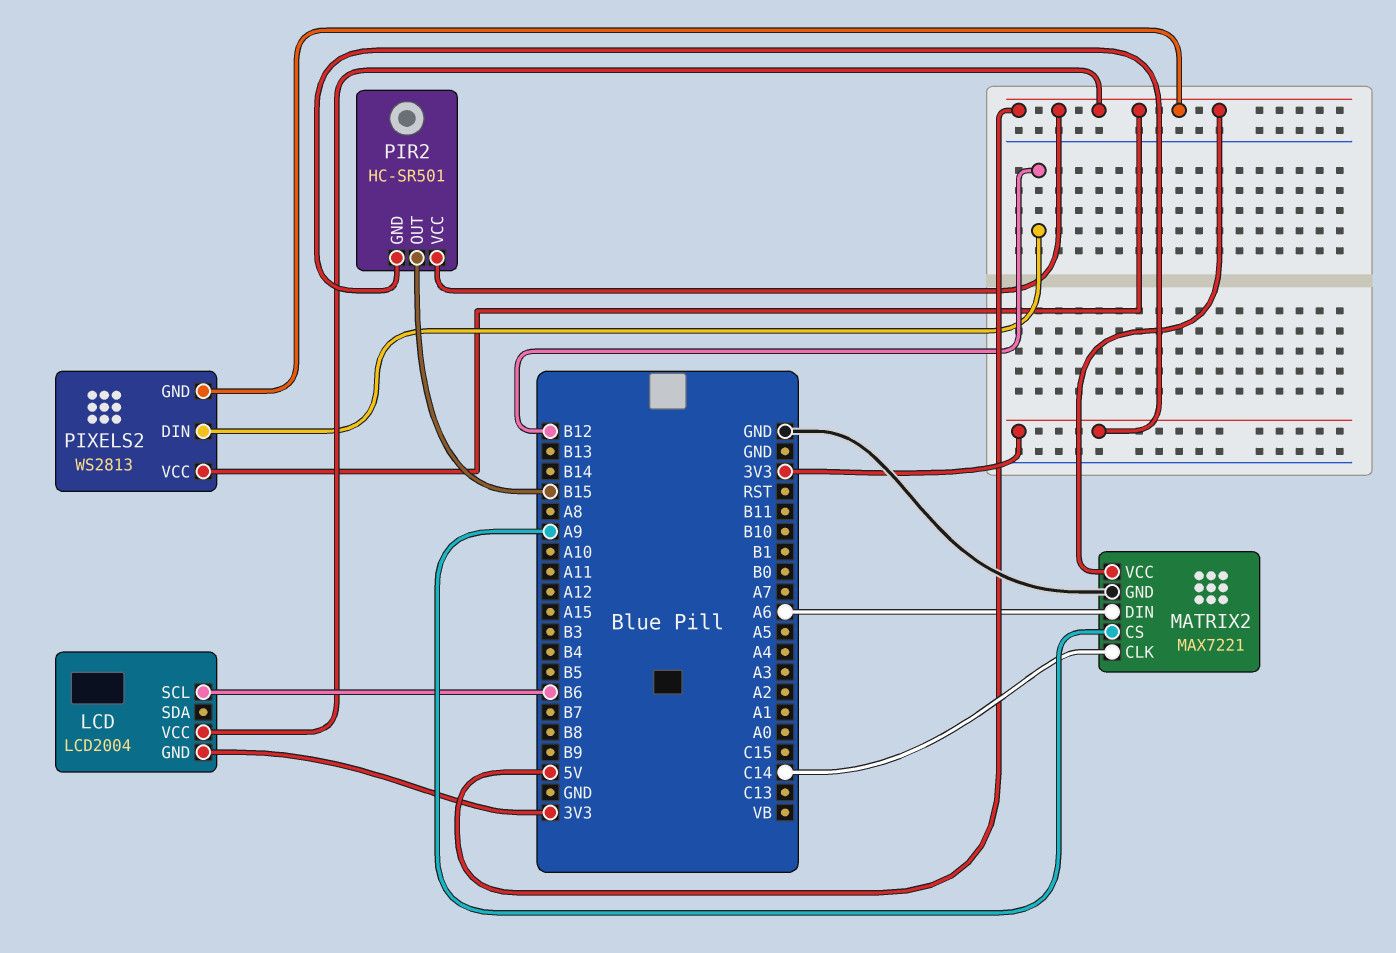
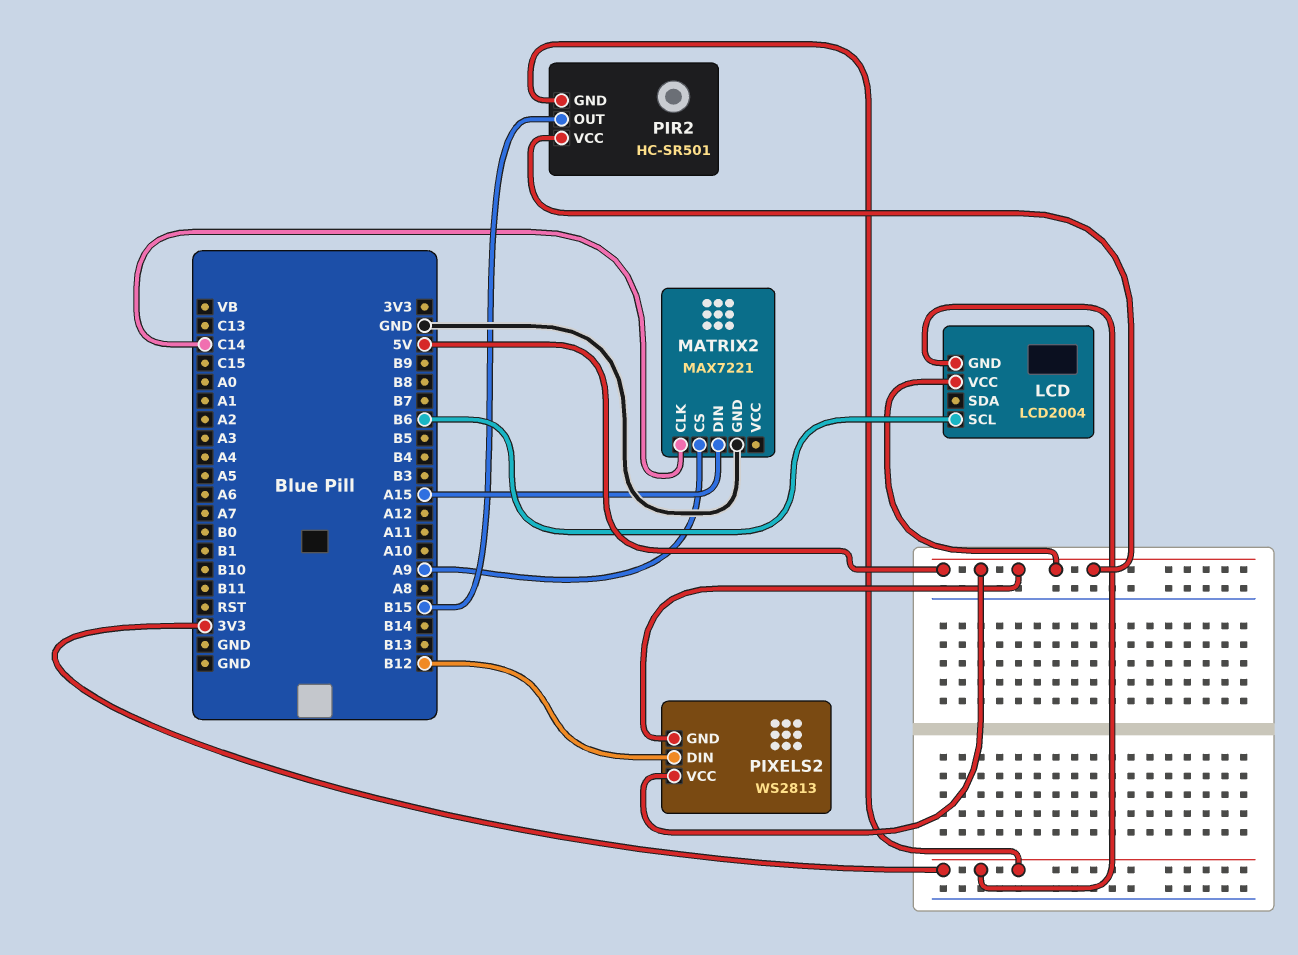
MATRIX2 pin DIN: A6 -> A15
MATRIX2 pin VCC: 5V -> none

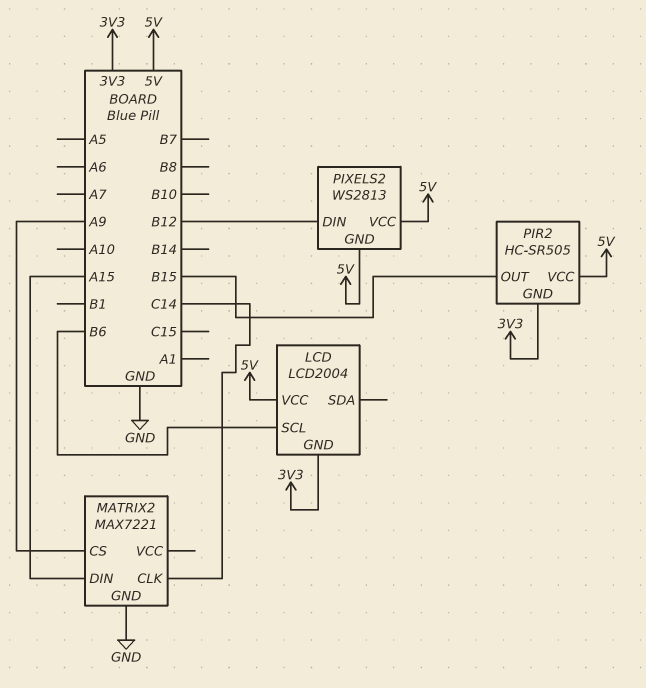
PIR2: HC-SR501 -> HC-SR505

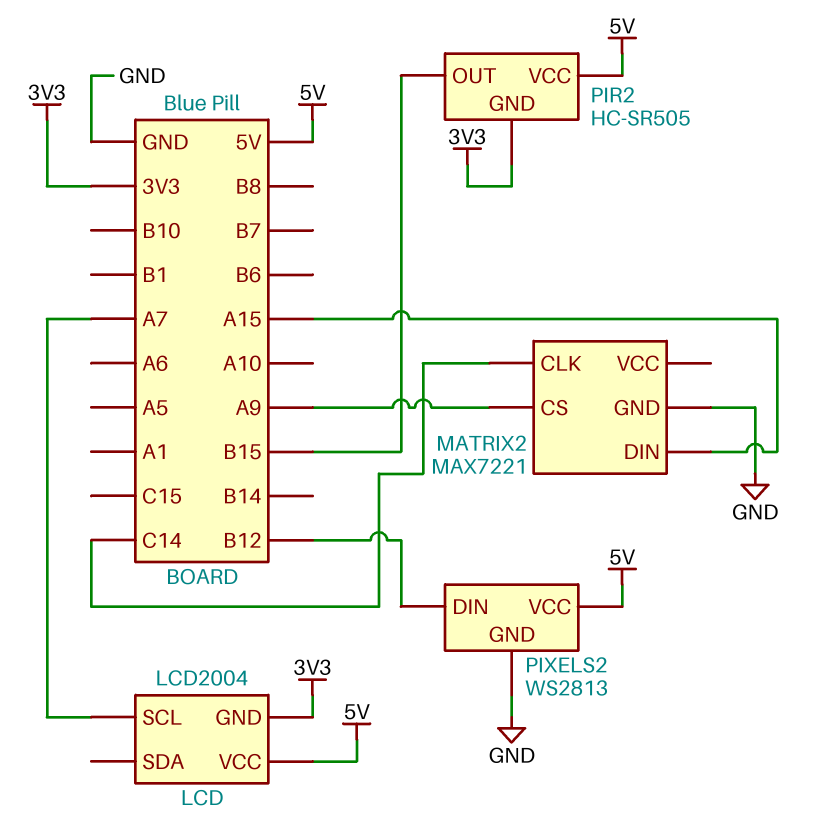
LCD pin SCL: B6 -> A7
PIXELS2 pin GND: 5V -> GND

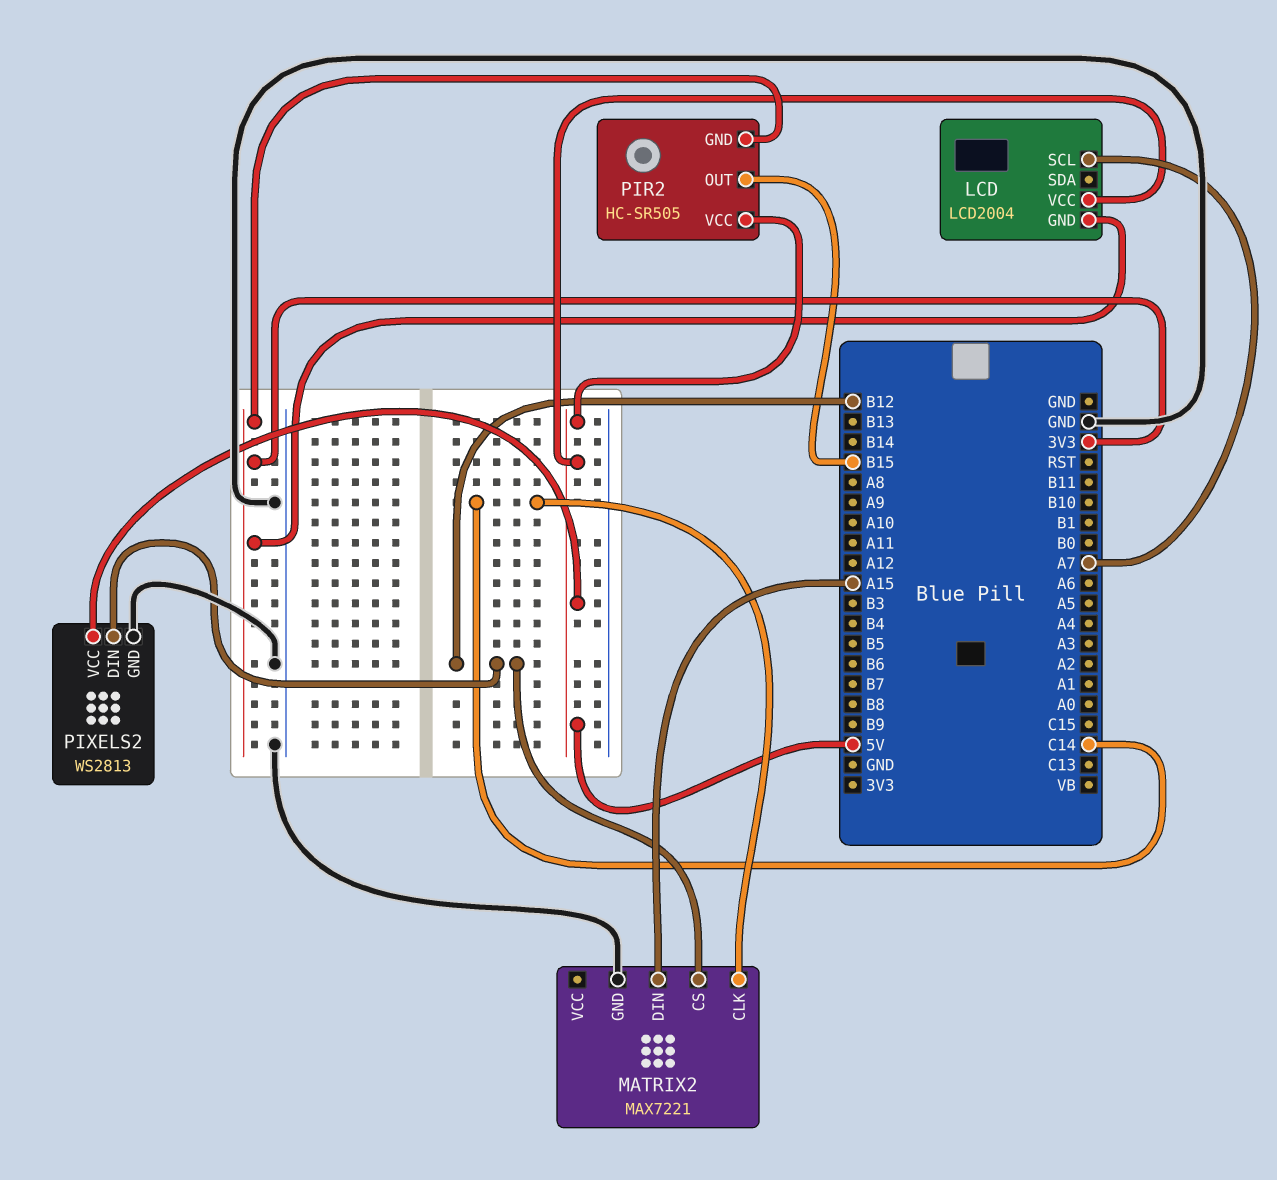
MATRIX2 pin CS: A9 -> B12

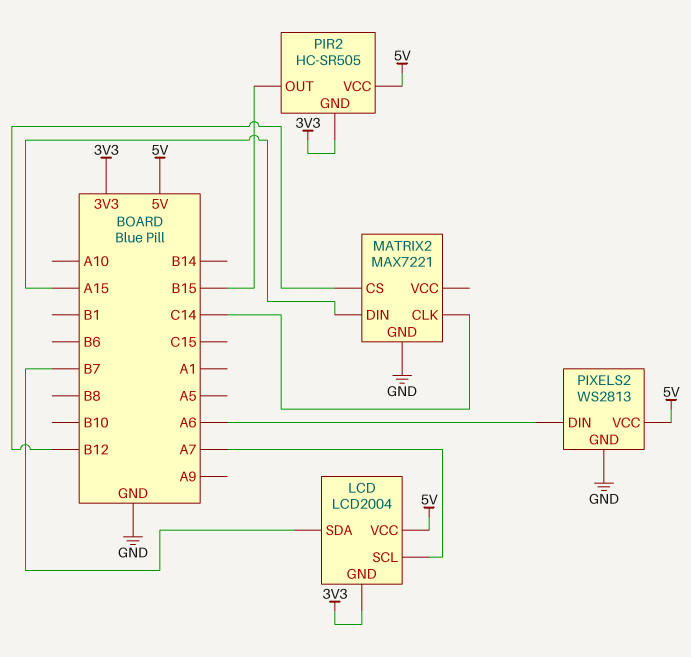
LCD pin SDA: none -> B7
PIXELS2 pin DIN: B12 -> A6

